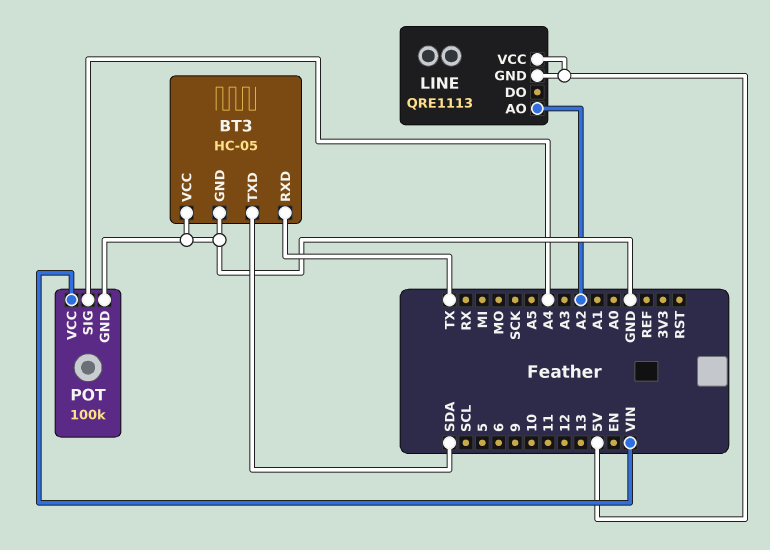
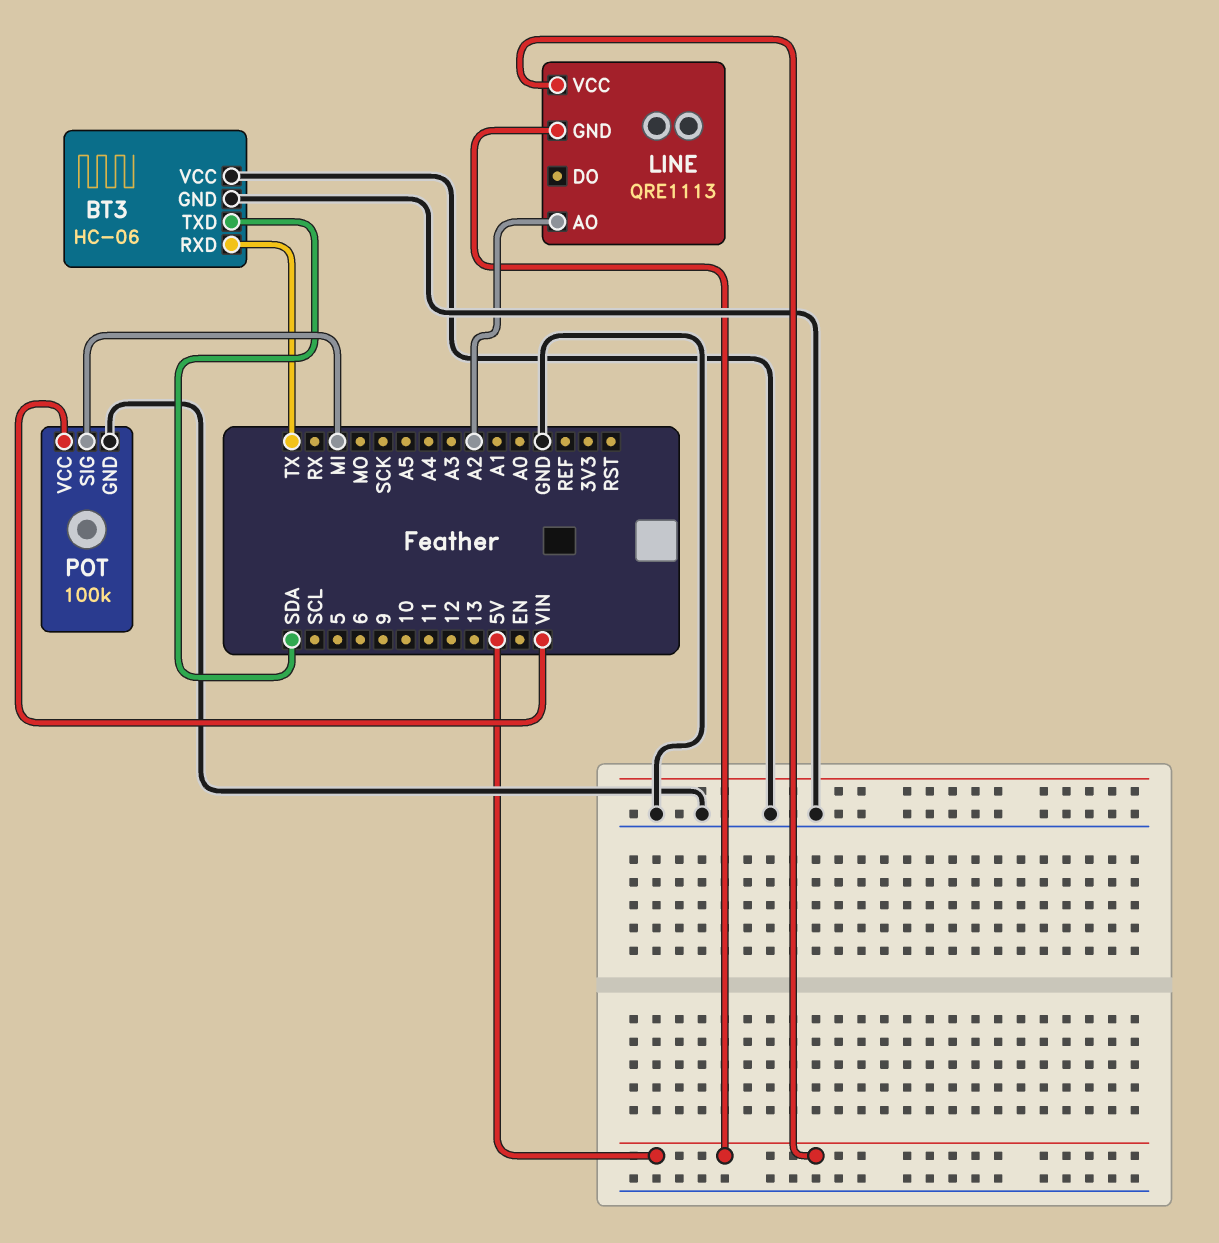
BT3: HC-05 -> HC-06
POT pin SIG: A4 -> MI

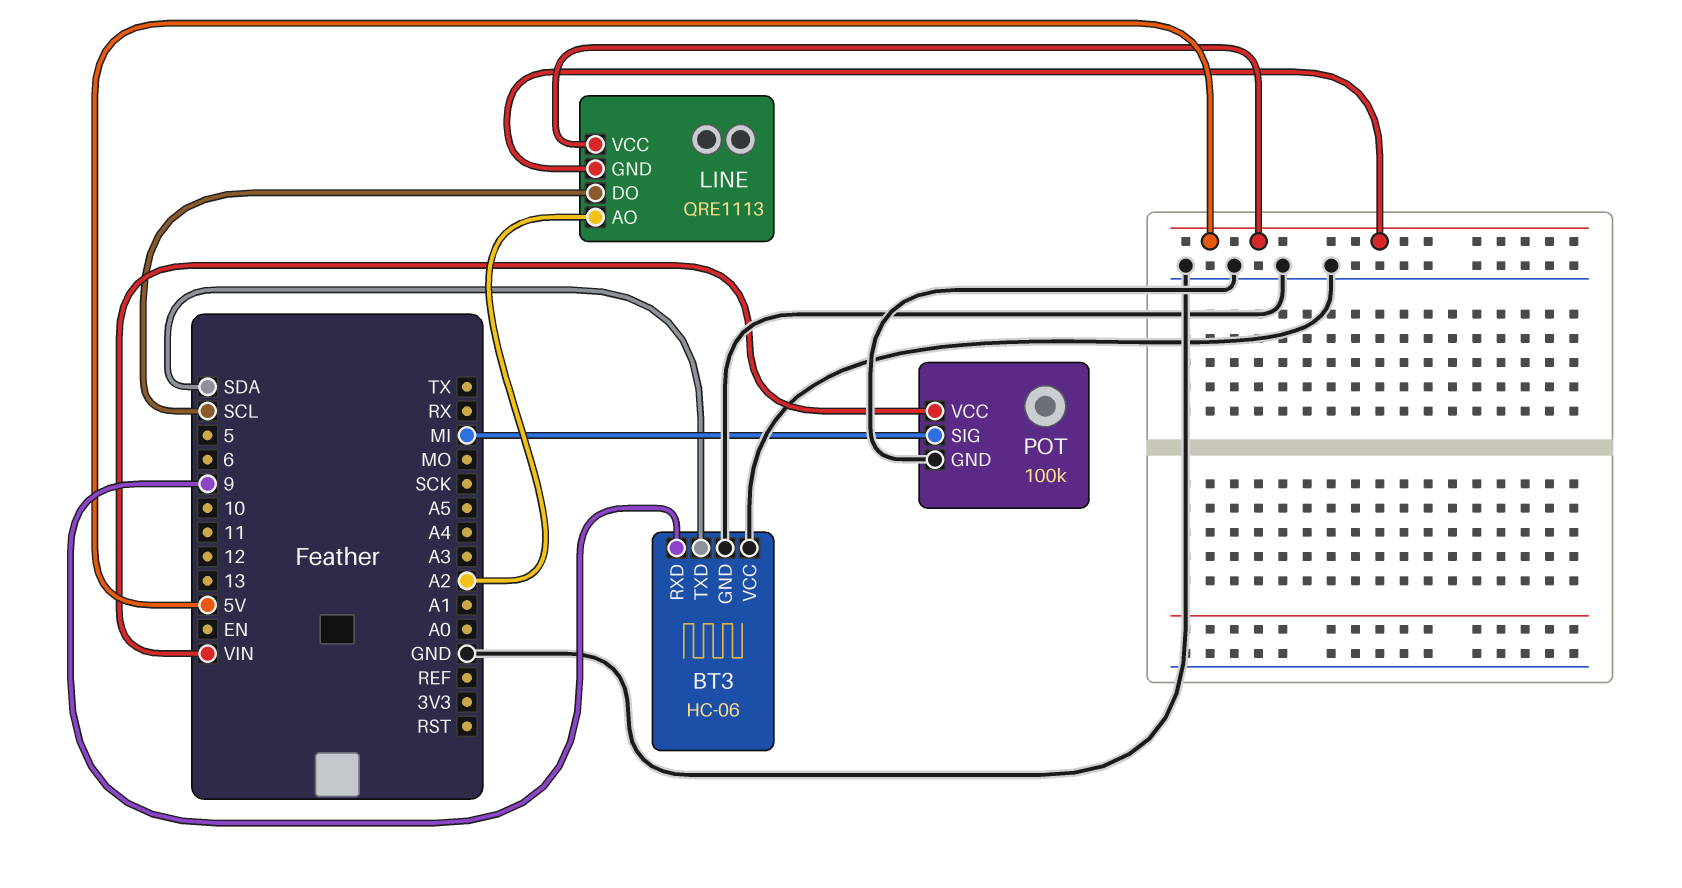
BT3 pin RXD: TX -> 9
LINE pin DO: none -> SCL

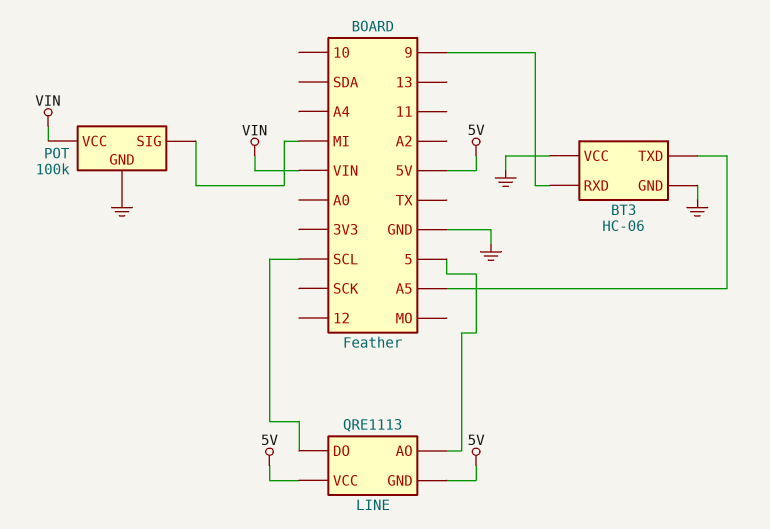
BT3 pin TXD: SDA -> A5
LINE pin AO: A2 -> 5

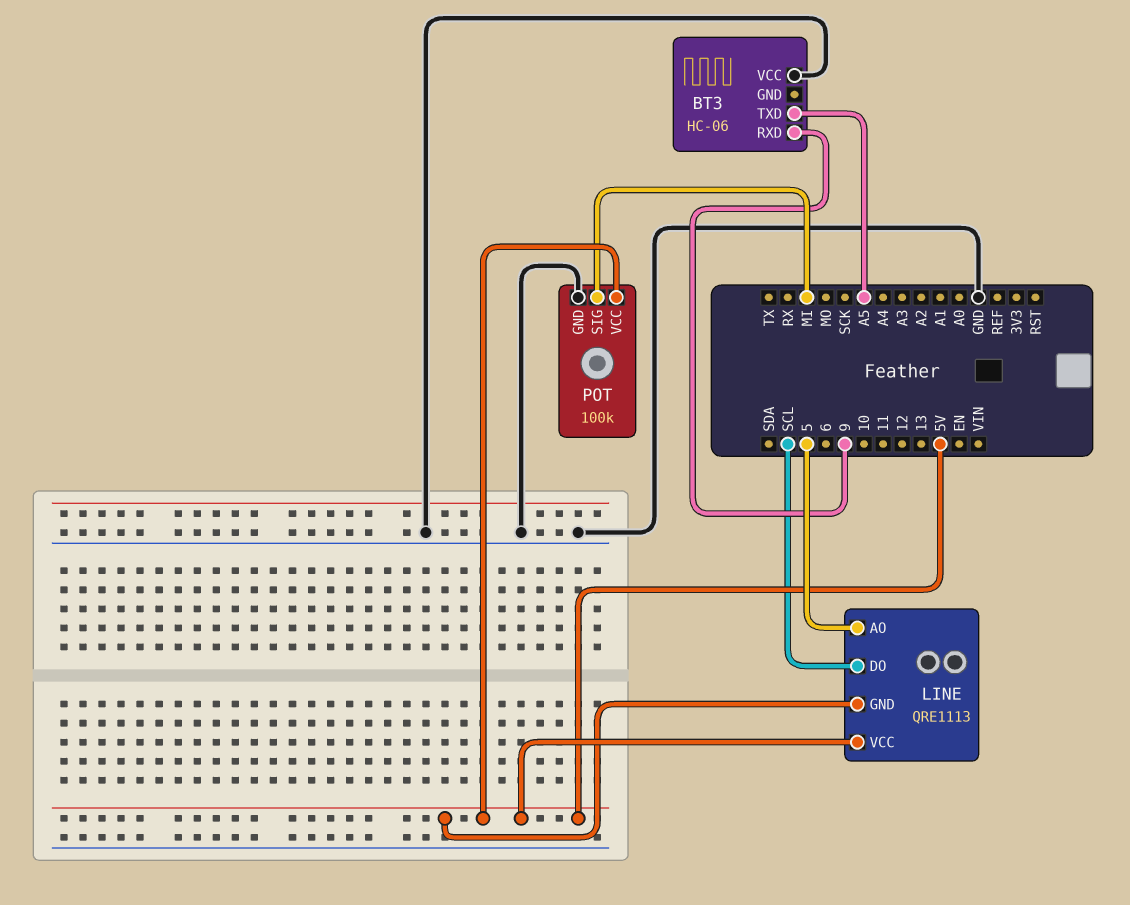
BT3 pin GND: GND -> none
POT pin VCC: VIN -> 5V

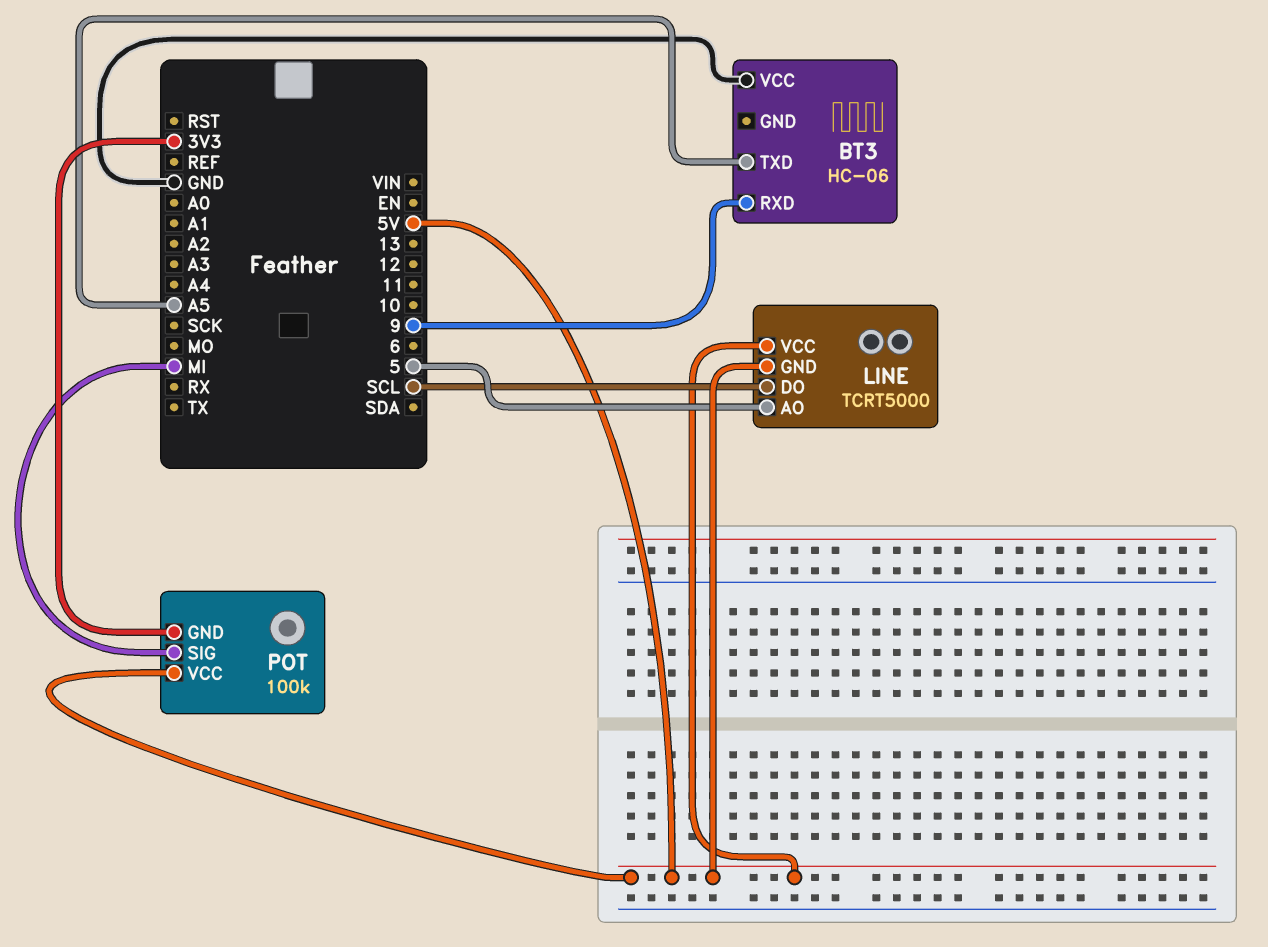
LINE: QRE1113 -> TCRT5000
POT pin GND: GND -> 3V3

